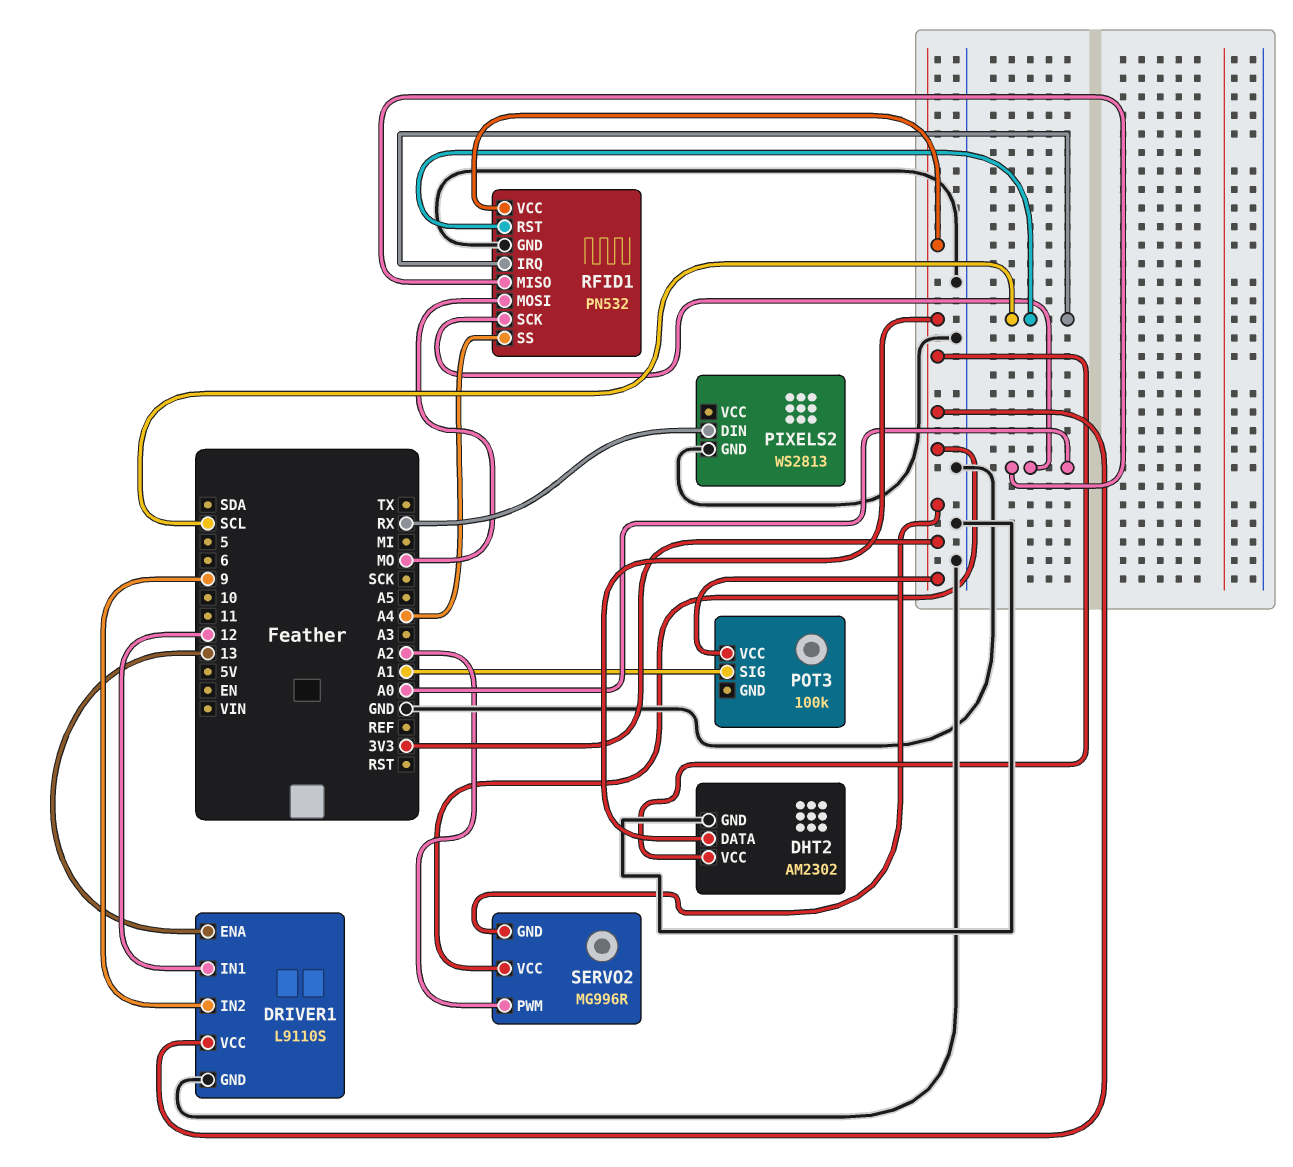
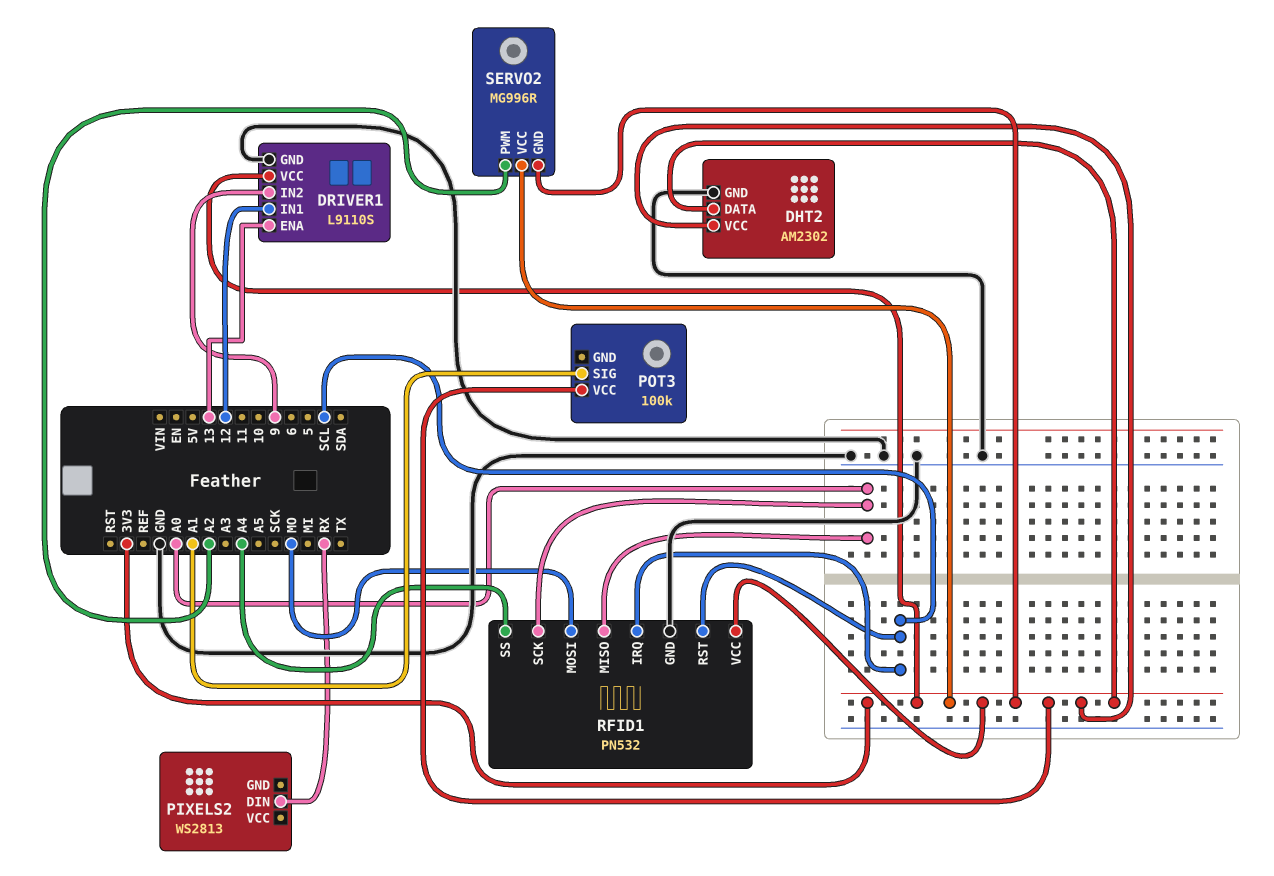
PIXELS2 pin GND: GND -> none

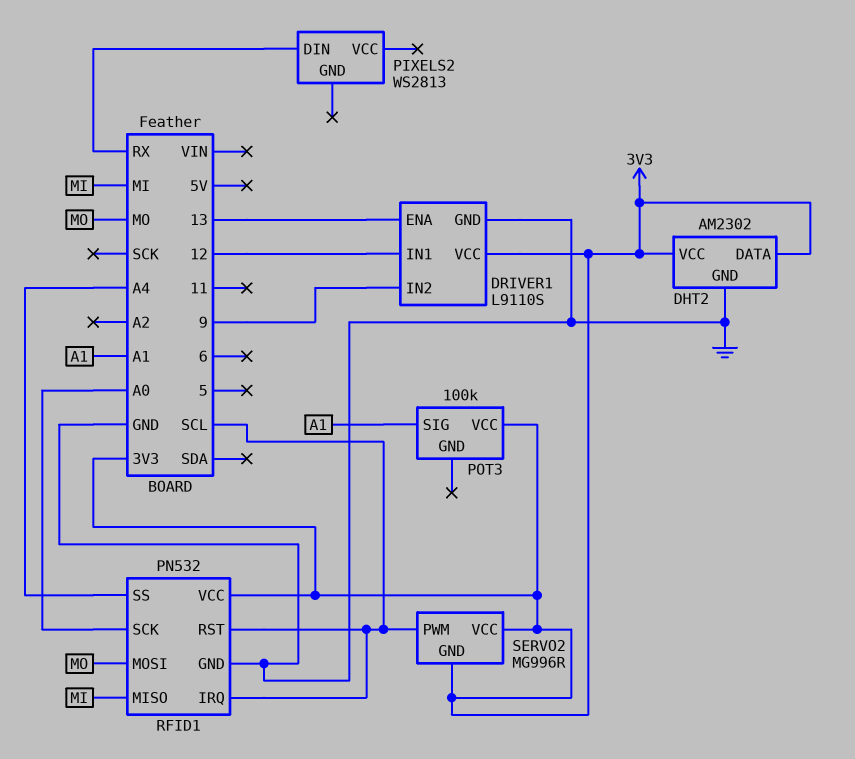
RFID1 pin MISO: A0 -> MI
SERVO2 pin PWM: A2 -> SCL

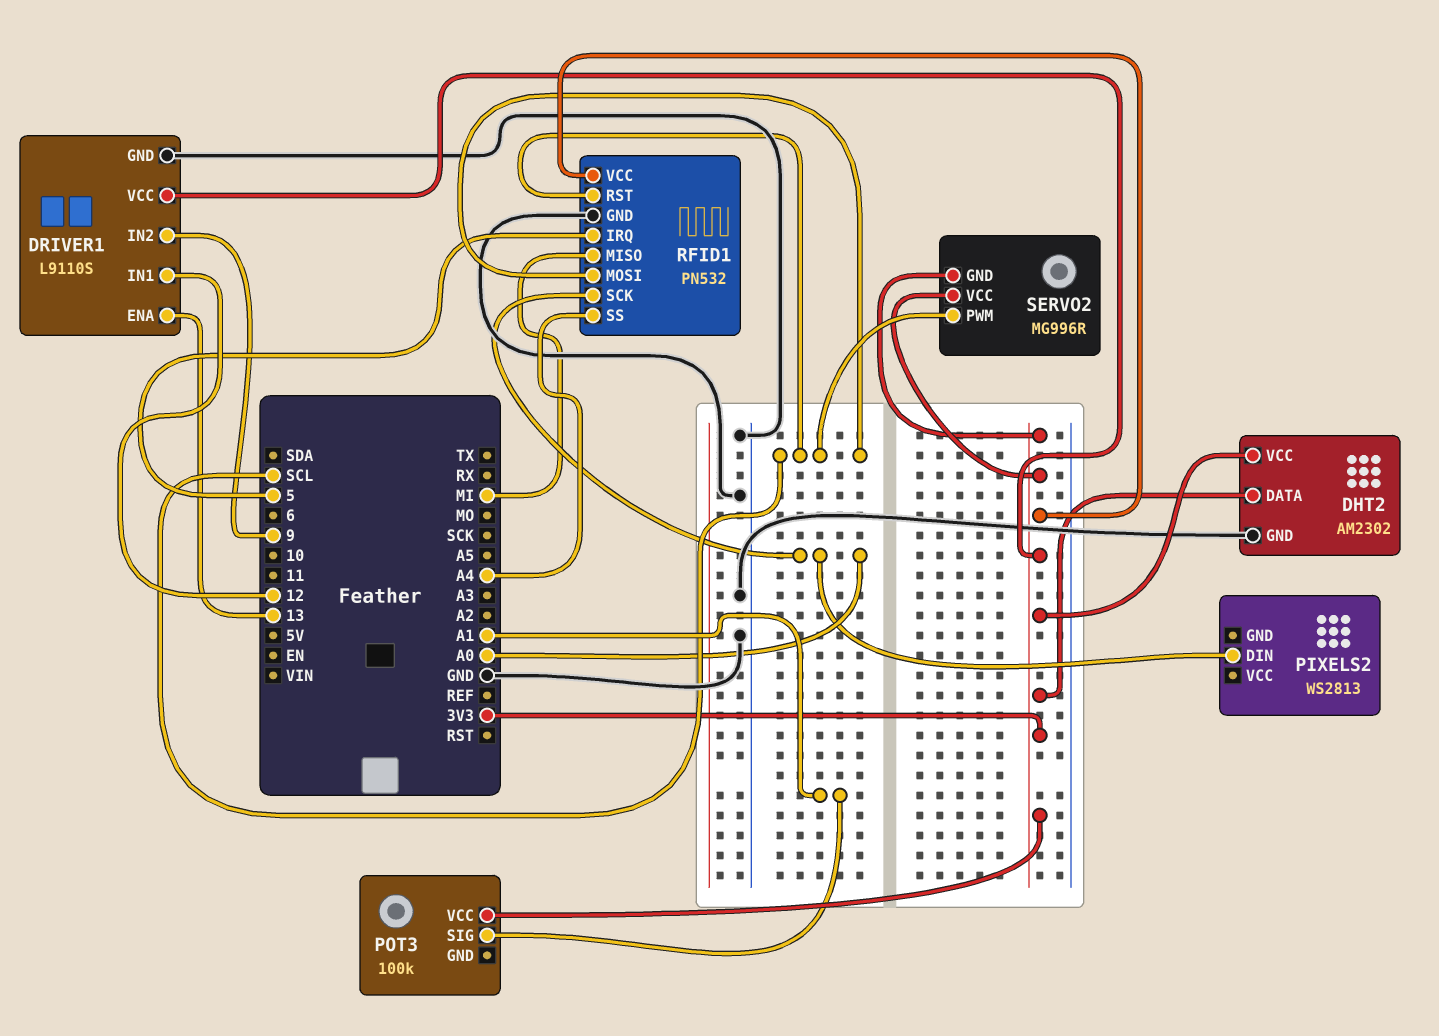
PIXELS2 pin DIN: RX -> A0
RFID1 pin IRQ: SCL -> 5
RFID1 pin MOSI: MO -> SCL

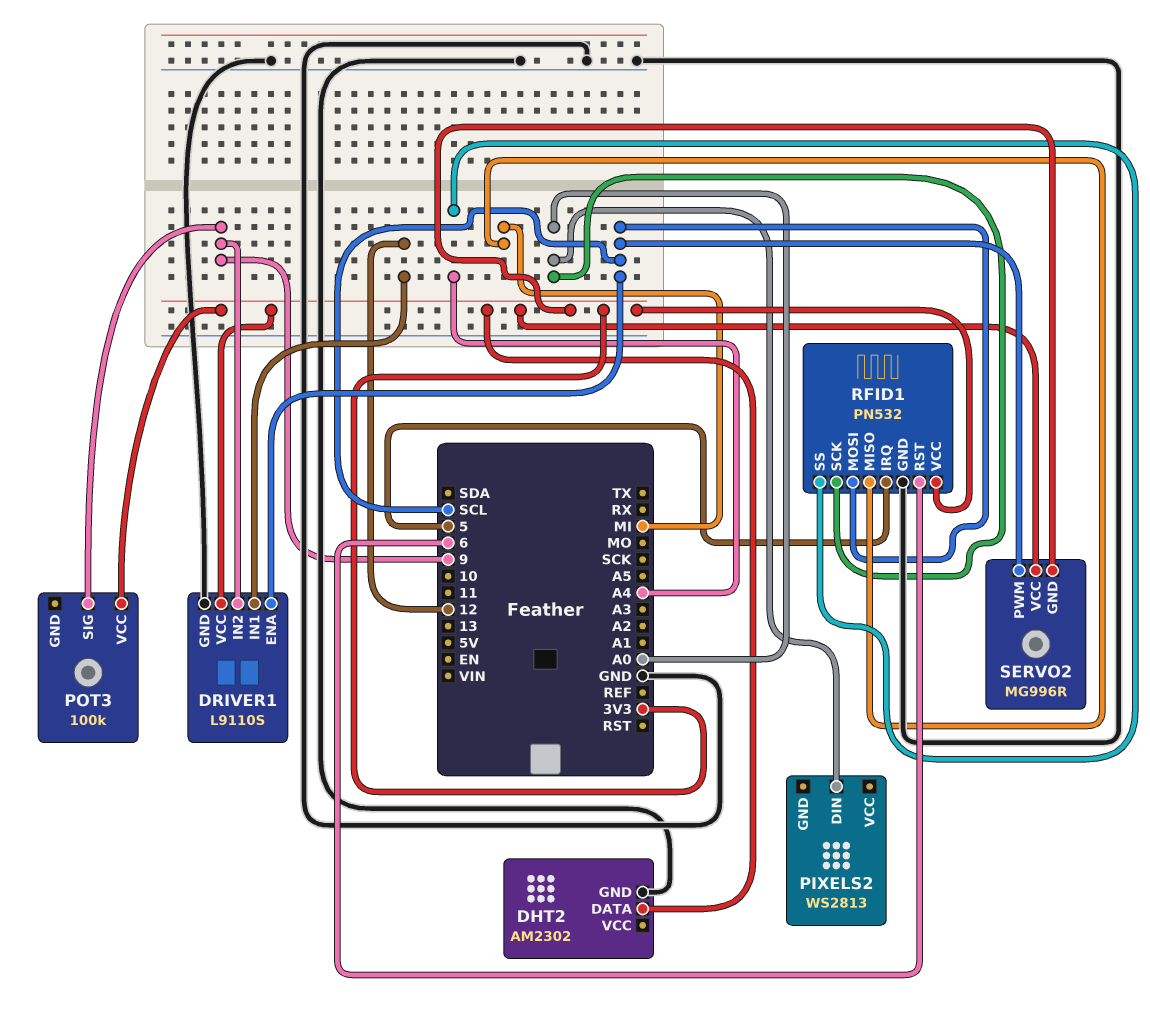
DHT2 pin VCC: 3V3 -> none
DRIVER1 pin ENA: 13 -> SCL
POT3 pin SIG: A1 -> 9
RFID1 pin RST: SCL -> 6

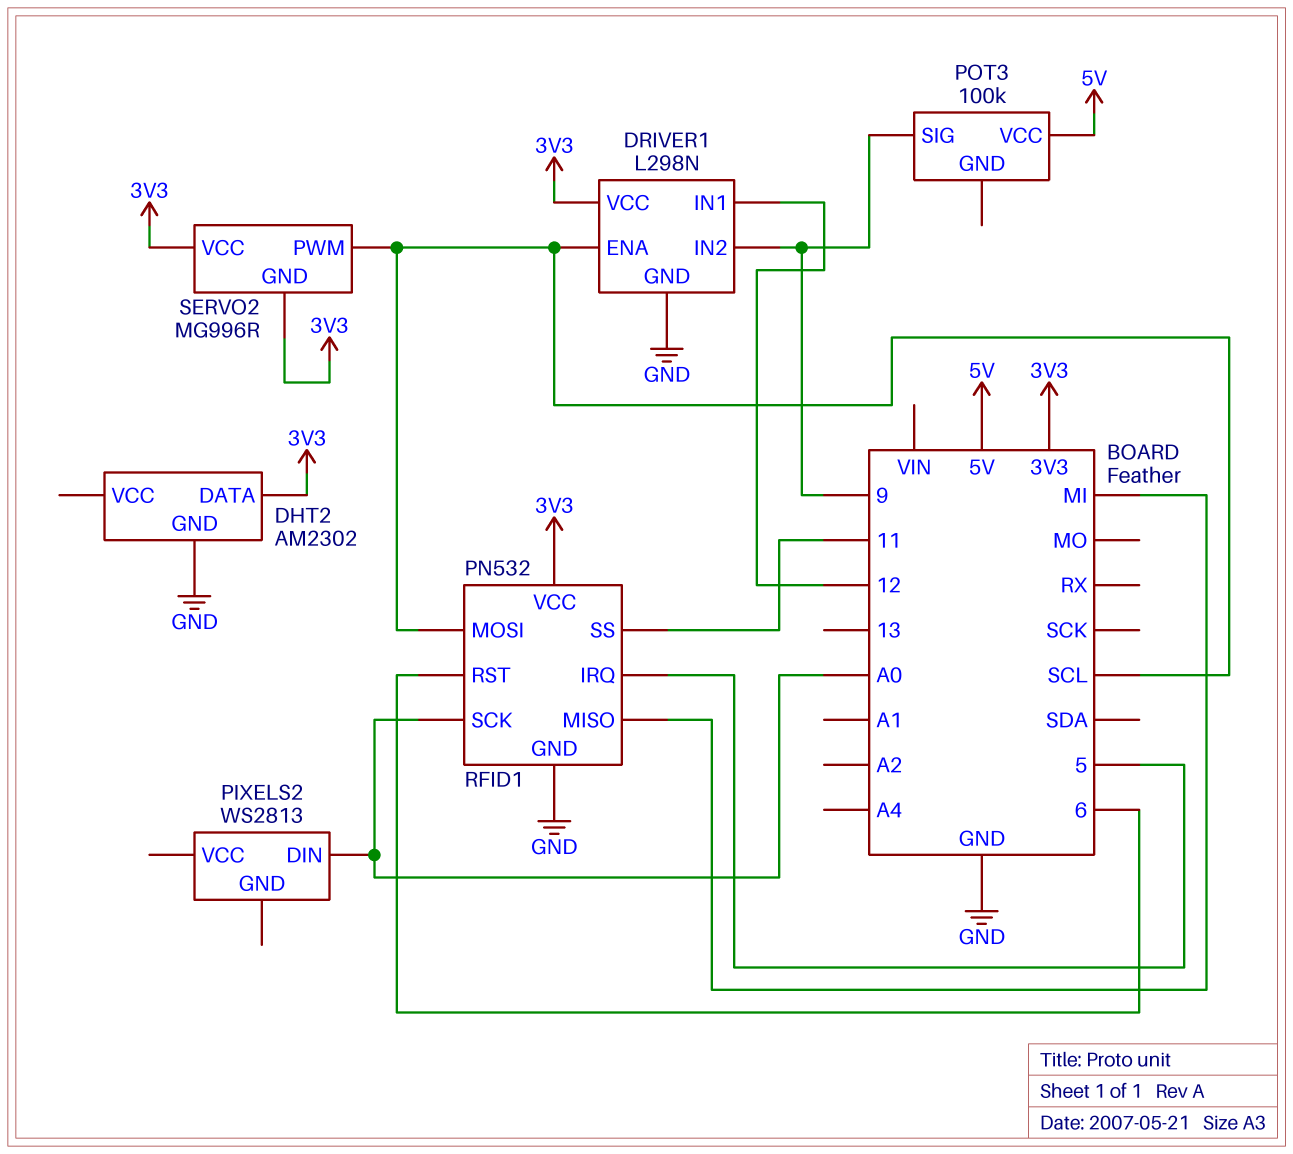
DRIVER1: L9110S -> L298N
POT3 pin VCC: 3V3 -> 5V
RFID1 pin SS: A4 -> 11

